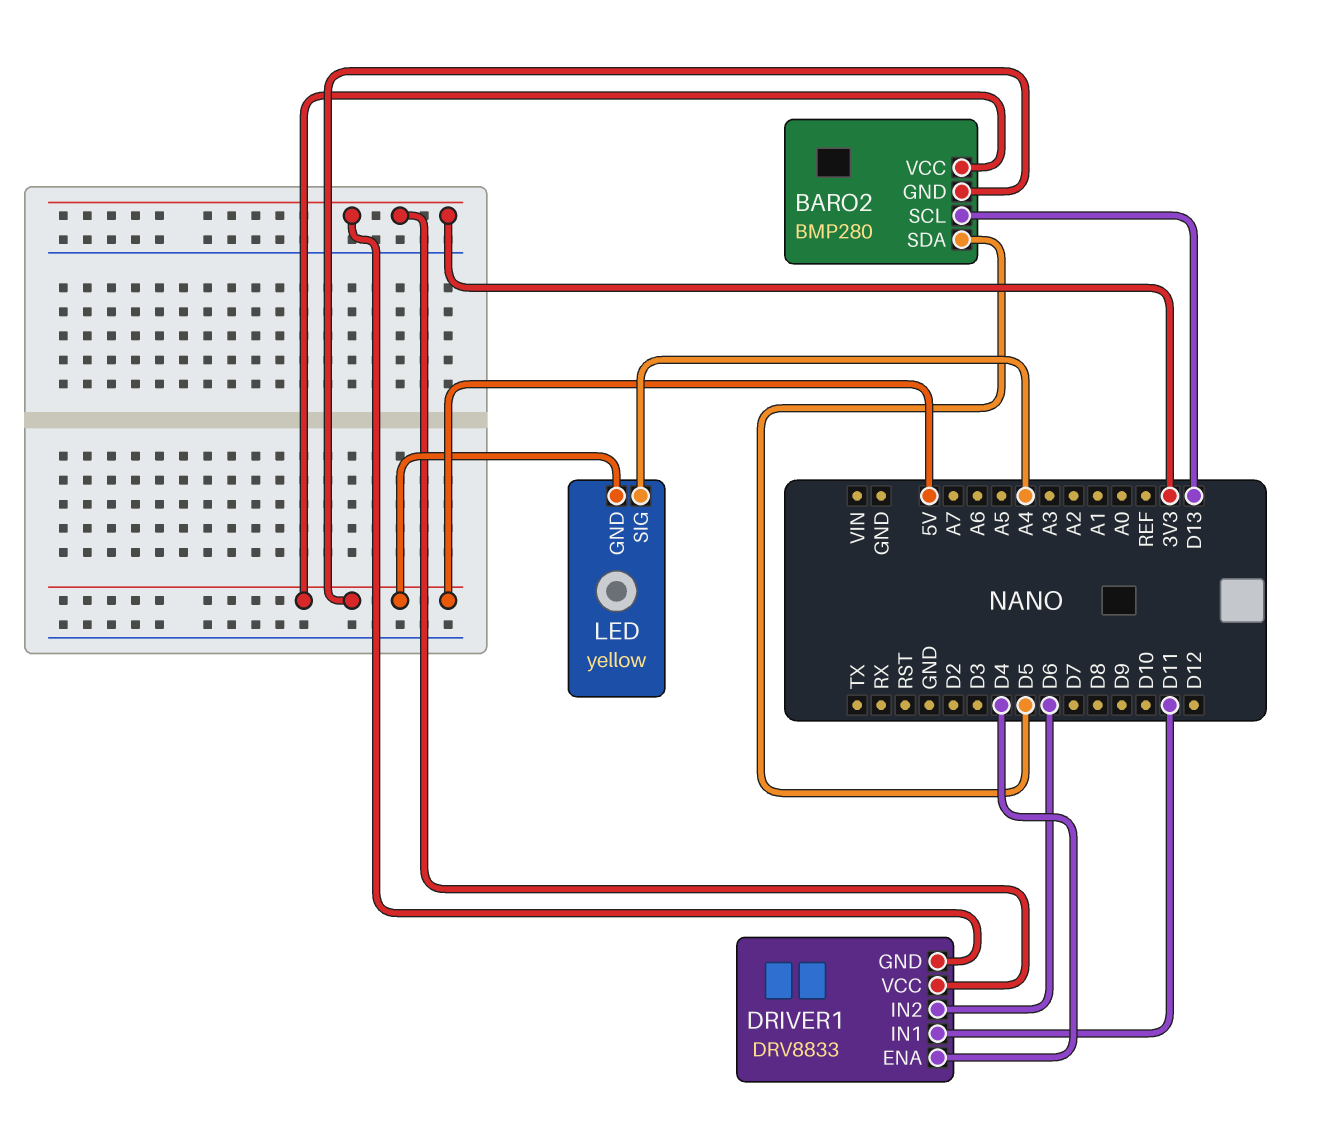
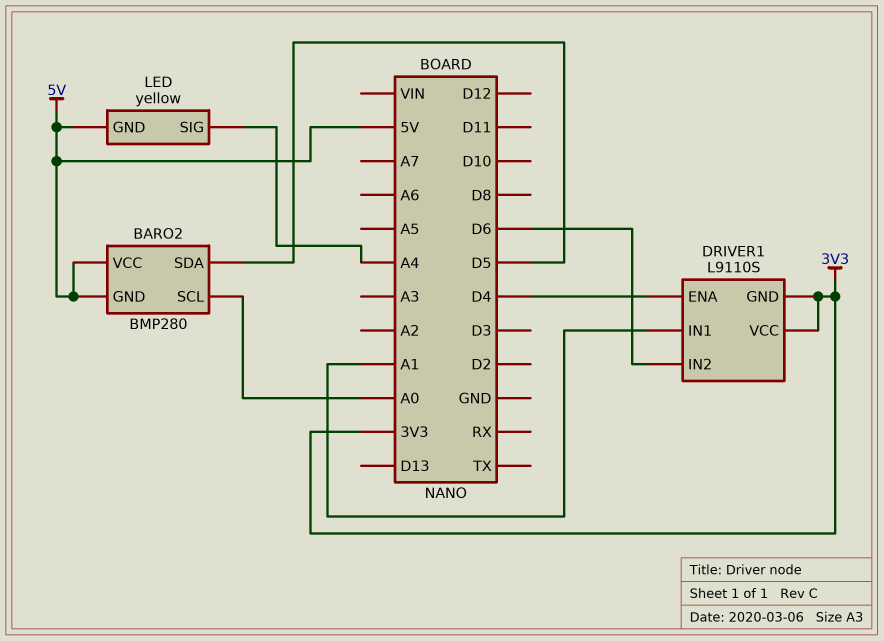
BARO2 pin SCL: D13 -> A0
DRIVER1: DRV8833 -> L9110S
DRIVER1 pin IN1: D11 -> A1

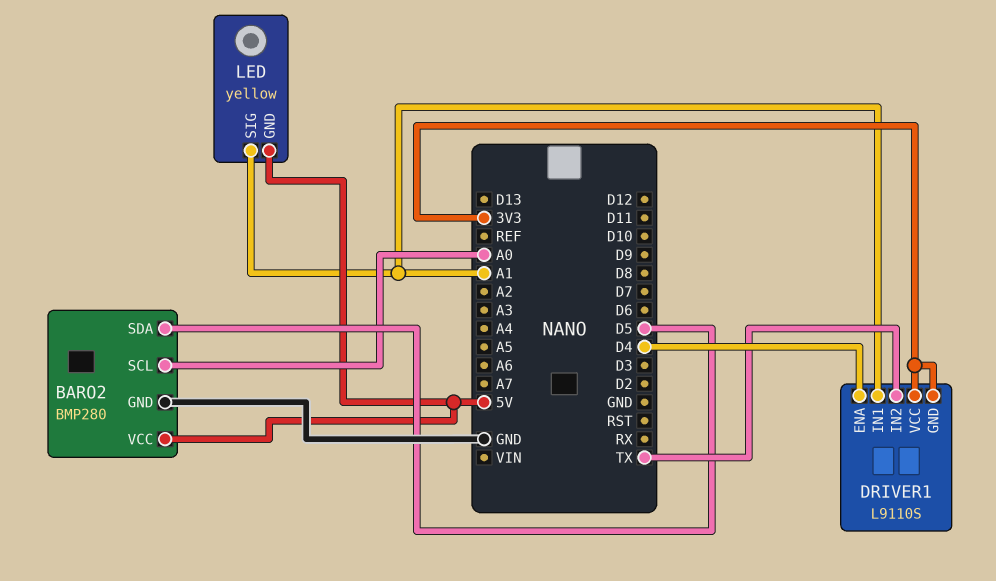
BARO2 pin GND: 5V -> GND
DRIVER1 pin IN2: D6 -> TX
LED pin SIG: A4 -> A1

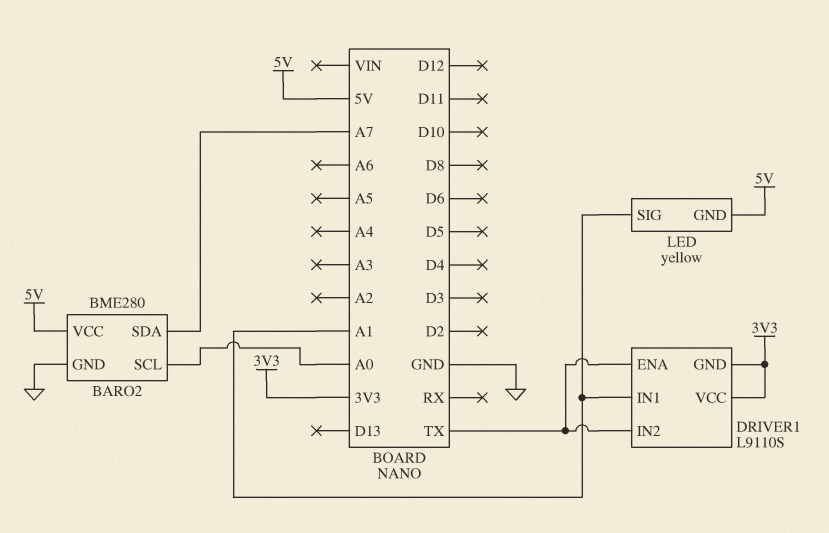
BARO2: BMP280 -> BME280
BARO2 pin SDA: D5 -> A7
DRIVER1 pin ENA: D4 -> TX

